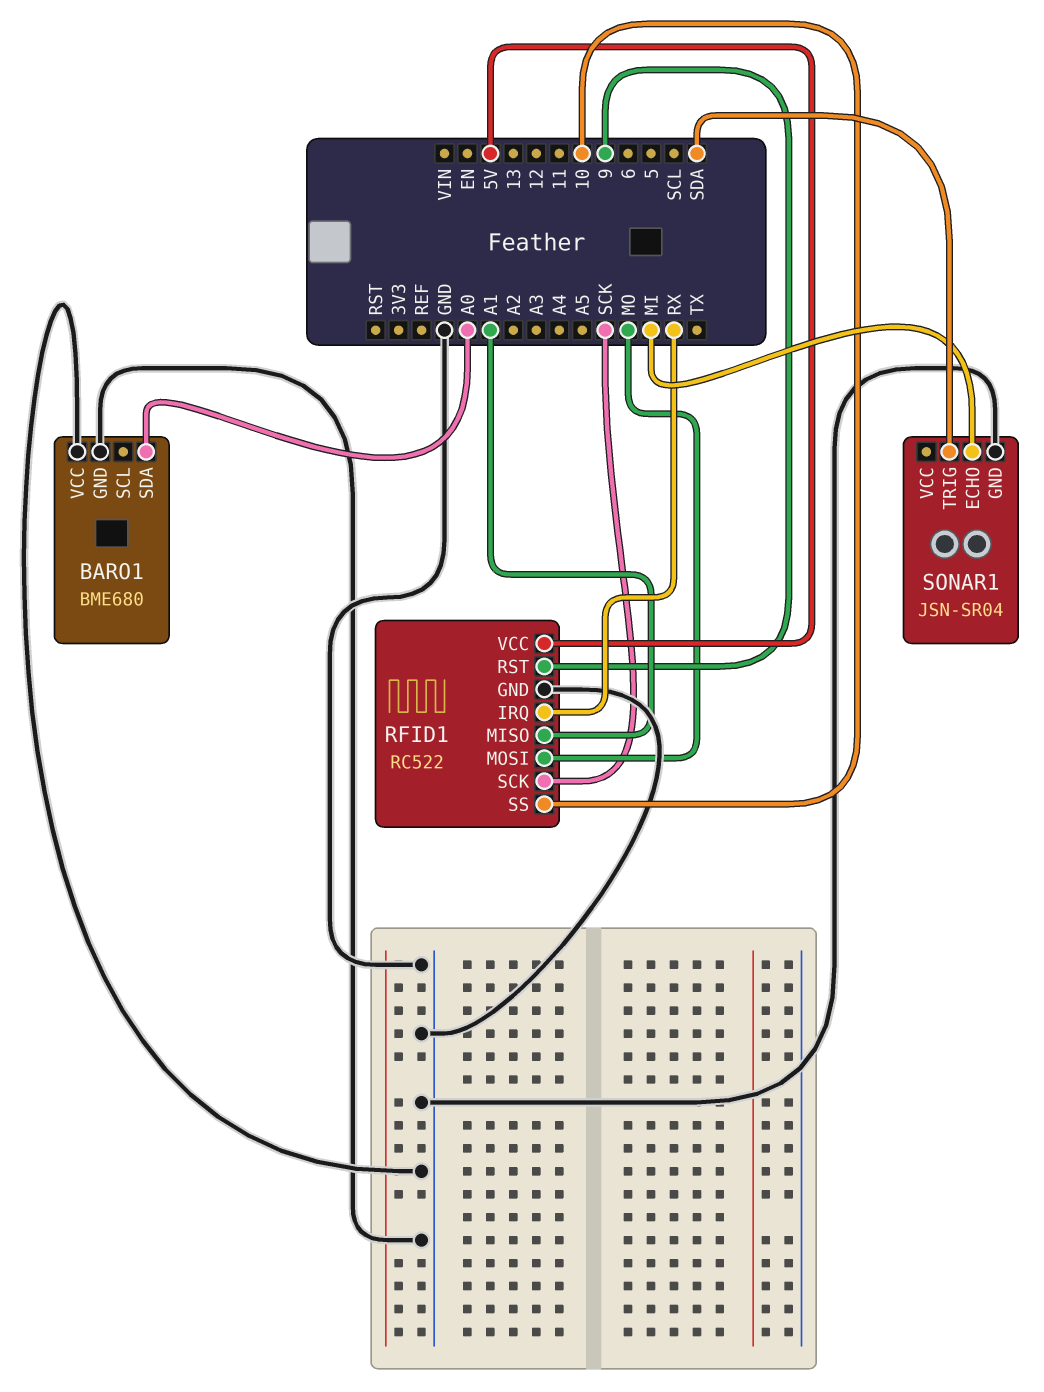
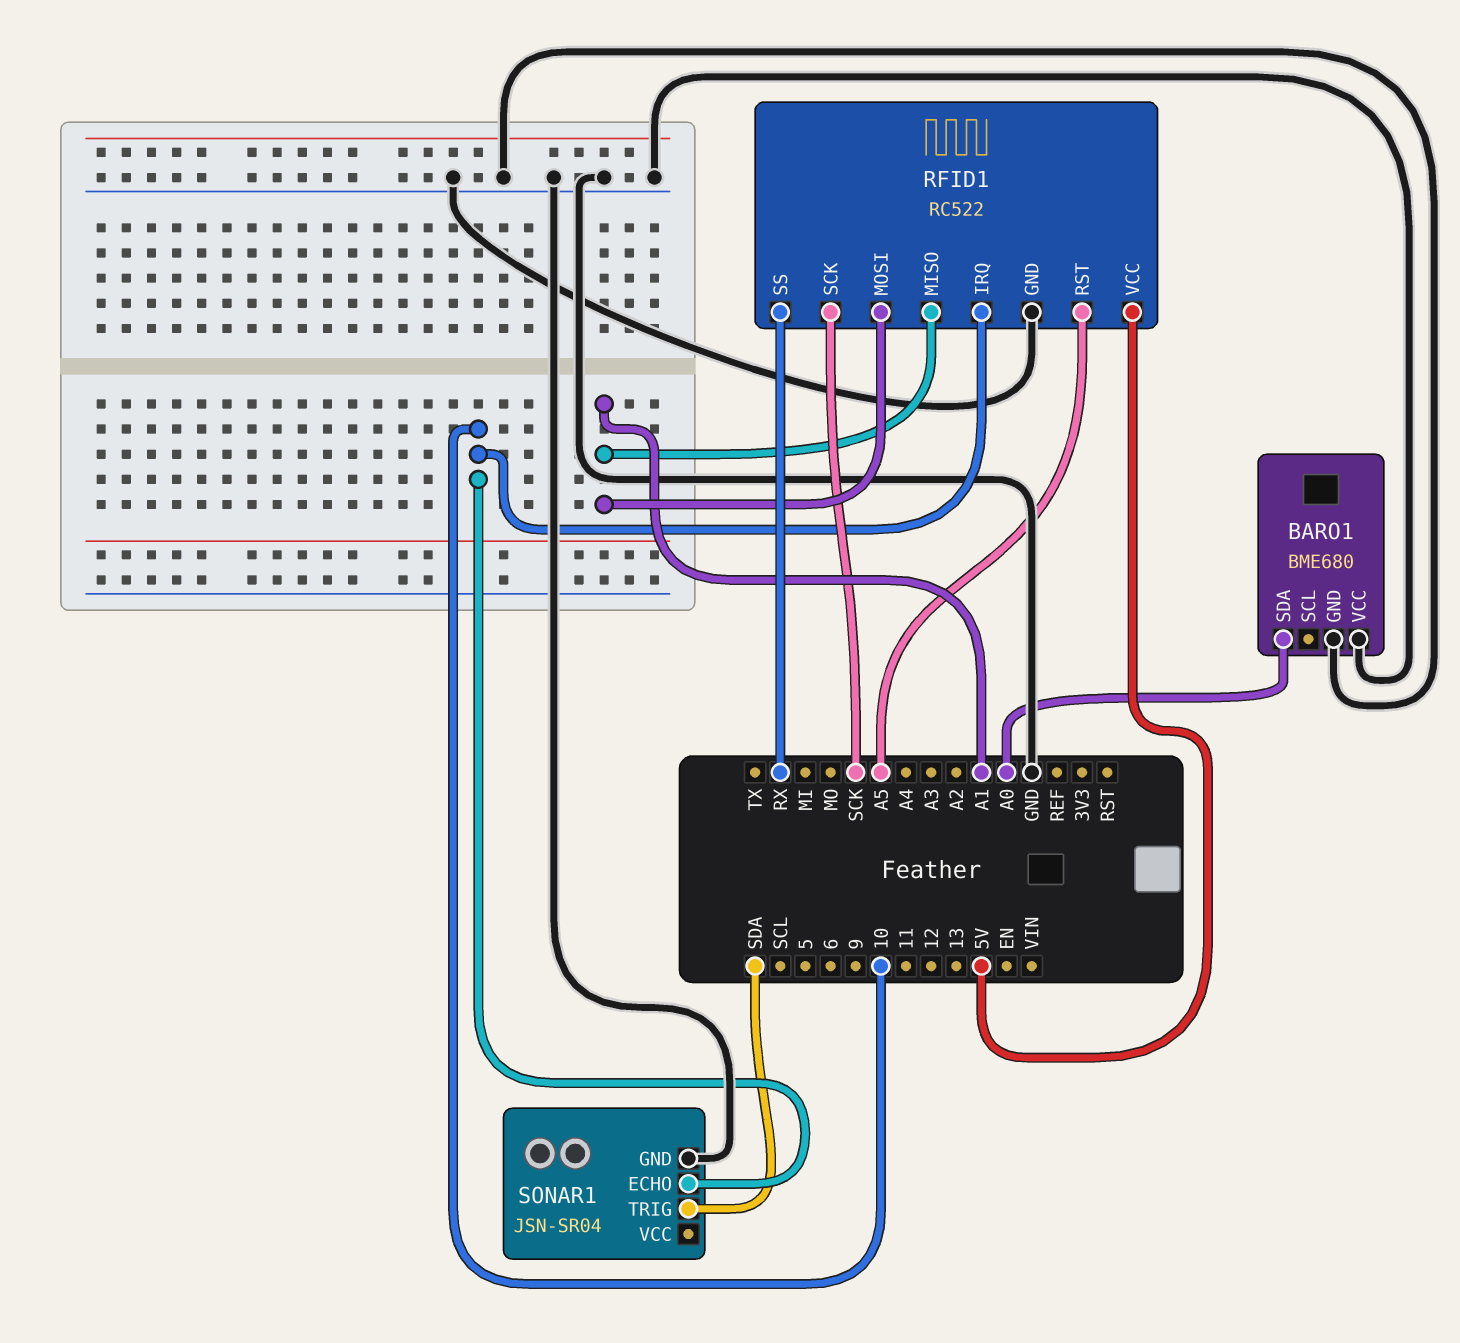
RFID1 pin IRQ: RX -> 10
RFID1 pin MOSI: MO -> A1
RFID1 pin RST: 9 -> A5
RFID1 pin SS: 10 -> RX
SONAR1 pin ECHO: MI -> 10

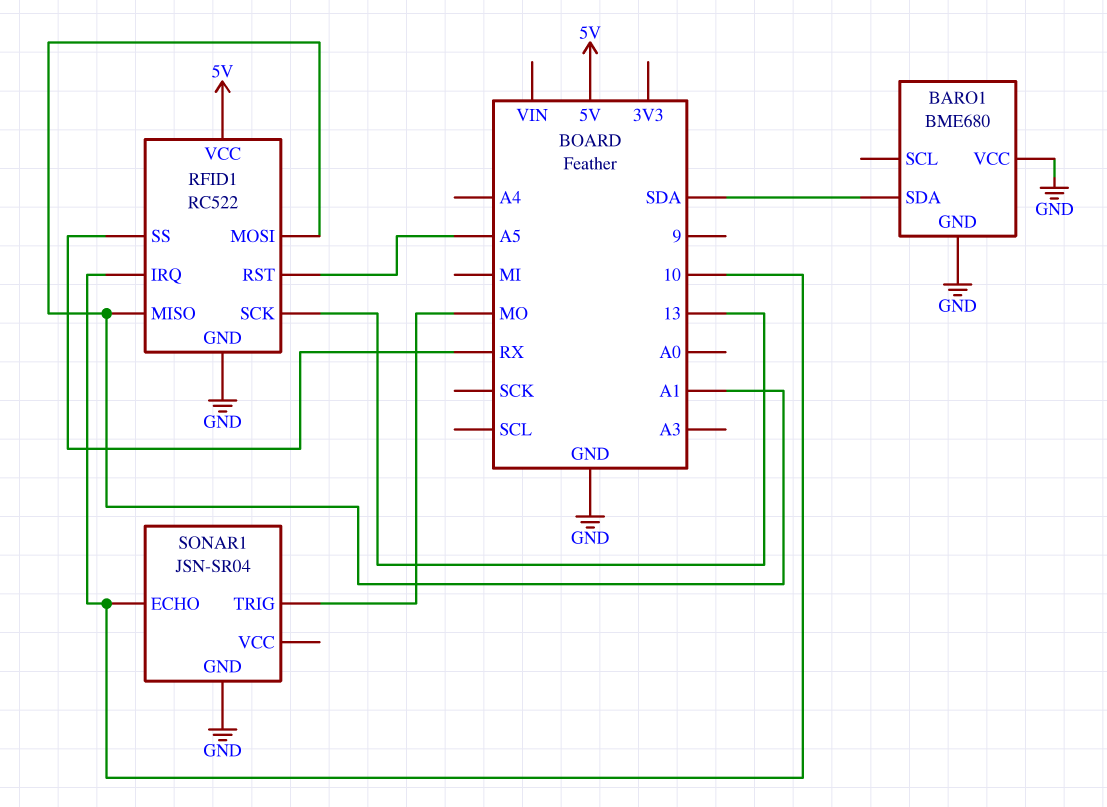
BARO1 pin SDA: A0 -> SDA
RFID1 pin SCK: SCK -> 13
SONAR1 pin TRIG: SDA -> MO

